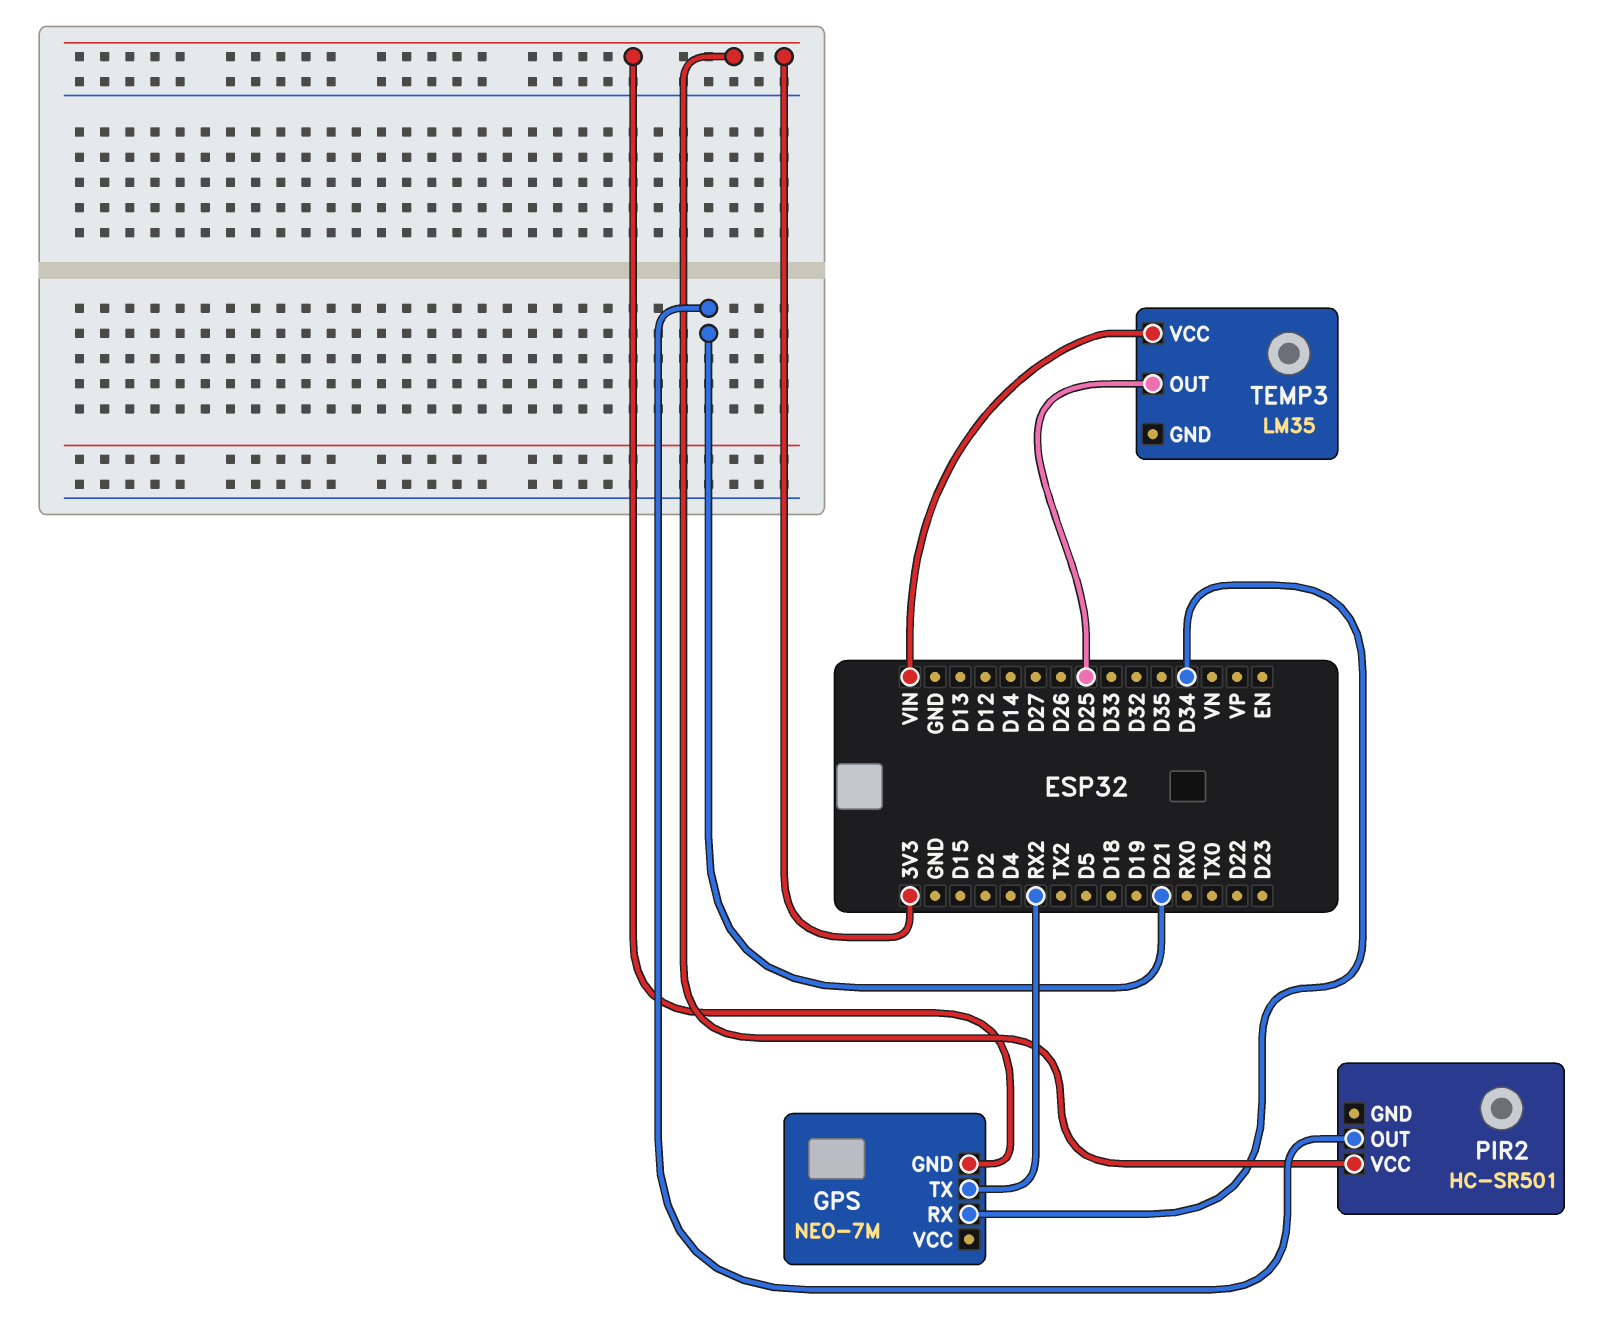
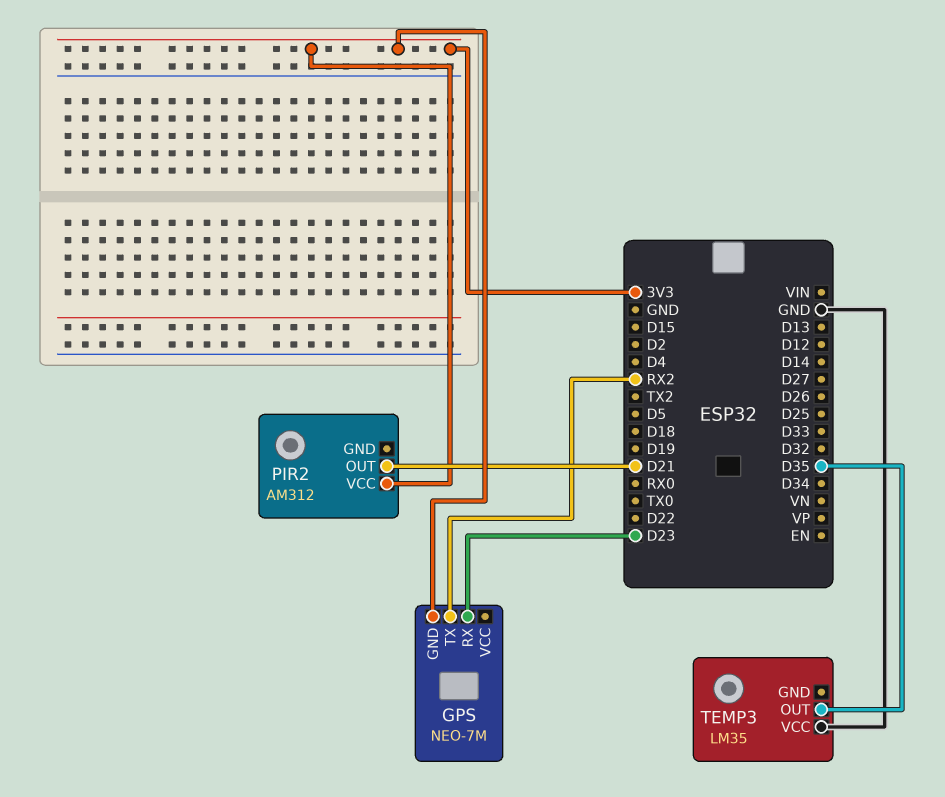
GPS pin RX: D34 -> D23
PIR2: HC-SR501 -> AM312
TEMP3 pin OUT: D25 -> D35
TEMP3 pin VCC: VIN -> GND

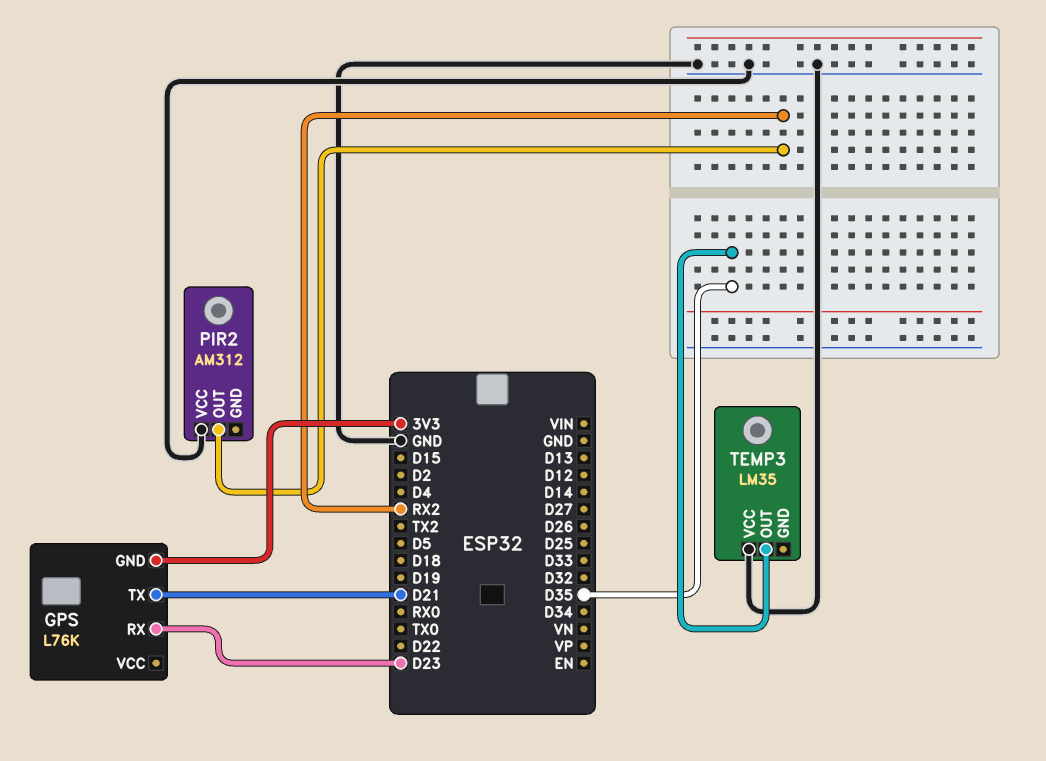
GPS: NEO-7M -> L76K
GPS pin TX: RX2 -> D21
PIR2 pin OUT: D21 -> RX2
PIR2 pin VCC: 3V3 -> GND

